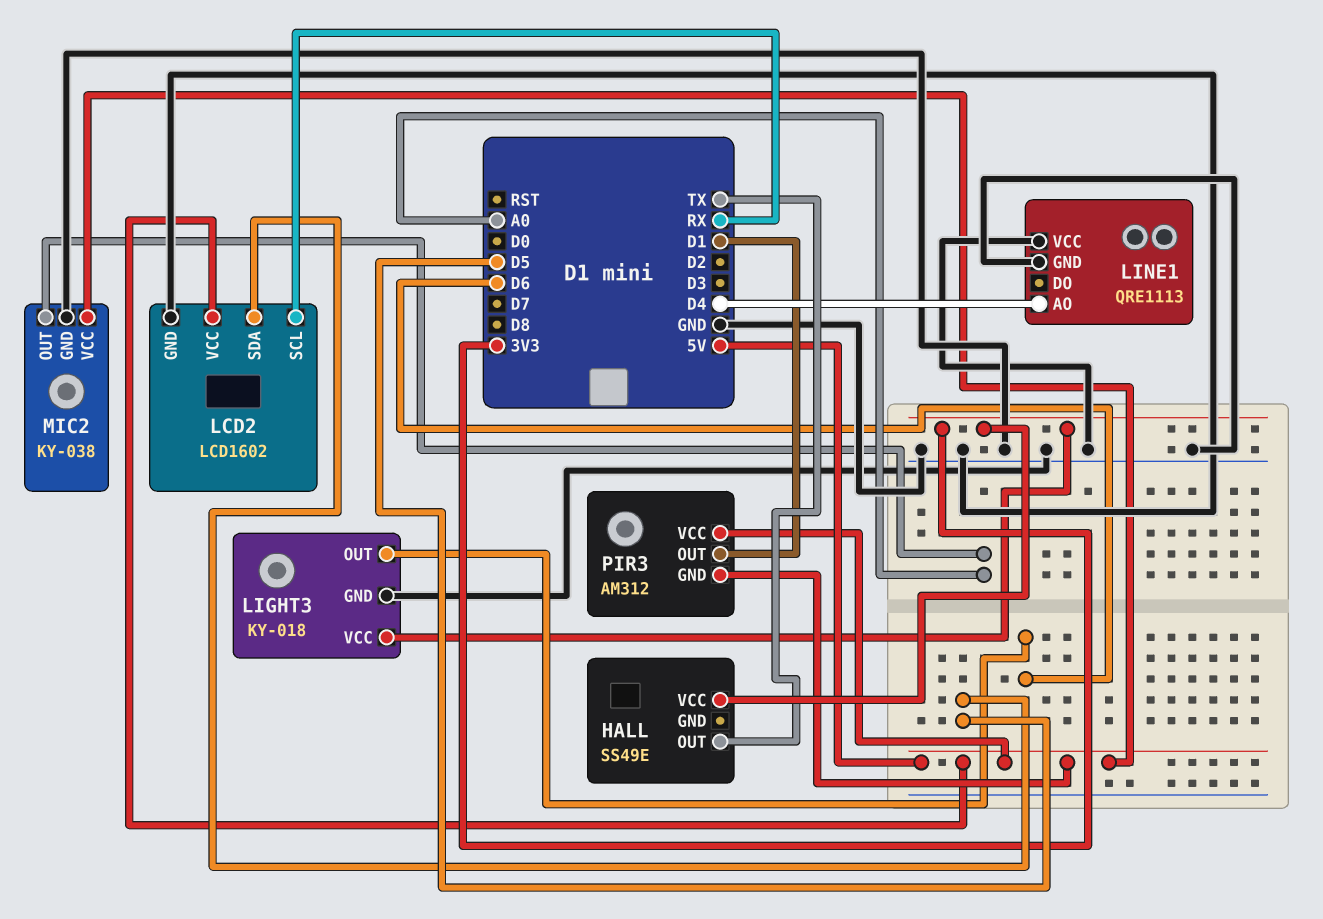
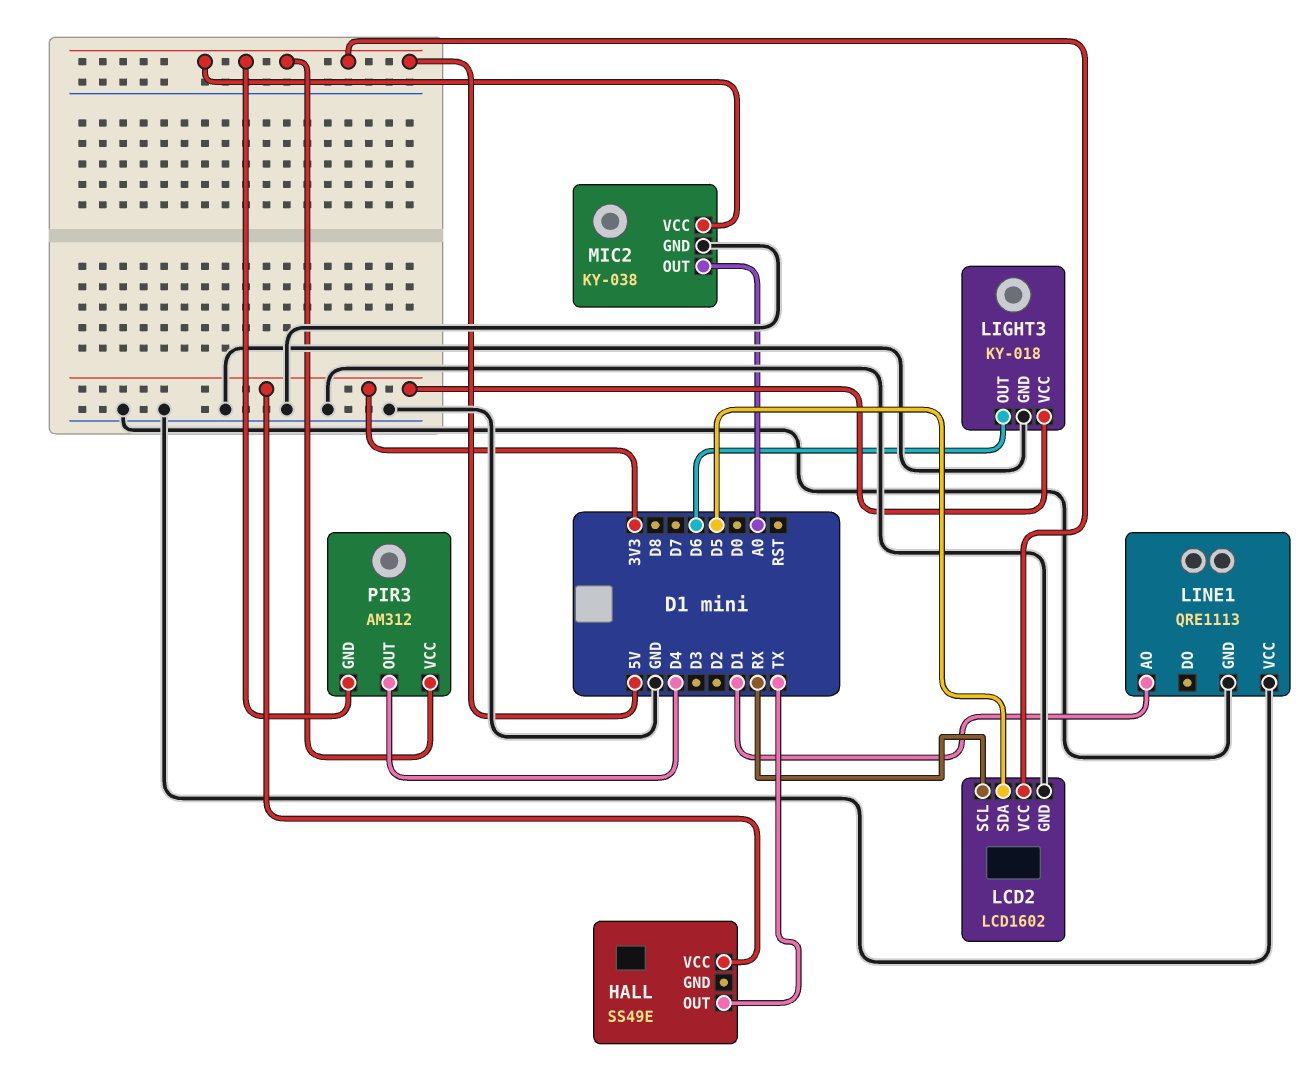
LINE1 pin AO: D4 -> D1
PIR3 pin OUT: D1 -> D4

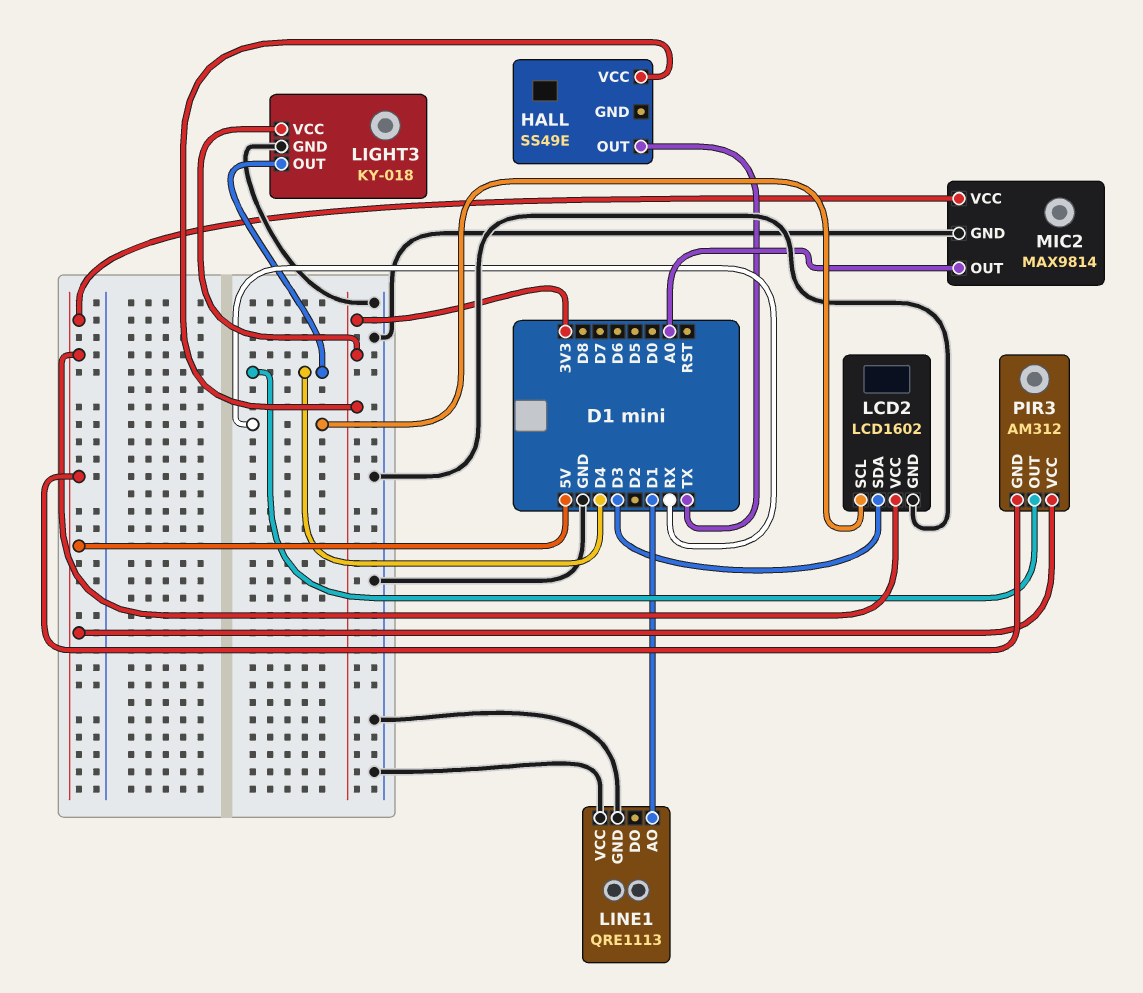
LCD2 pin SDA: D5 -> D3
LIGHT3 pin OUT: D6 -> D4
MIC2: KY-038 -> MAX9814

